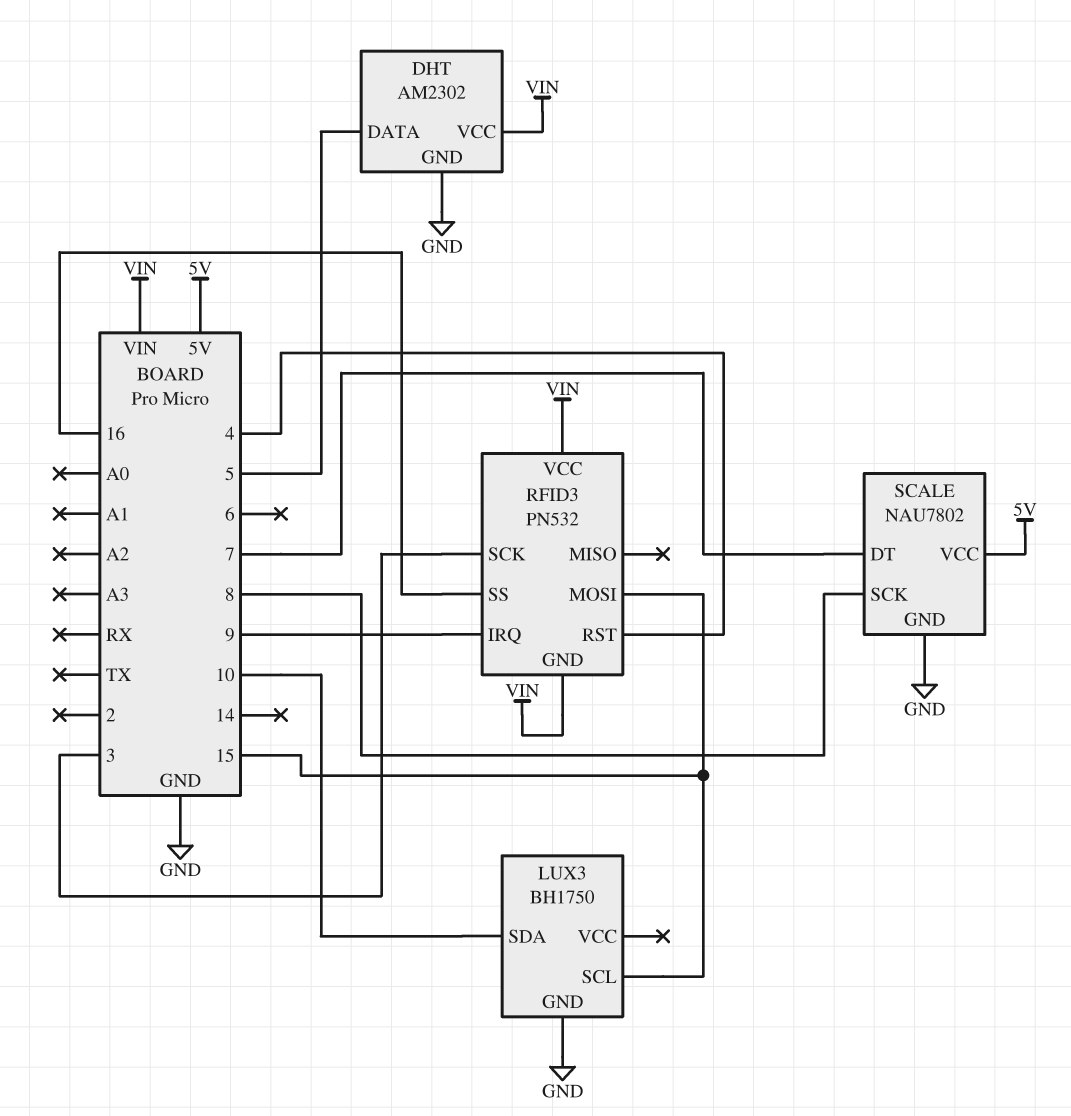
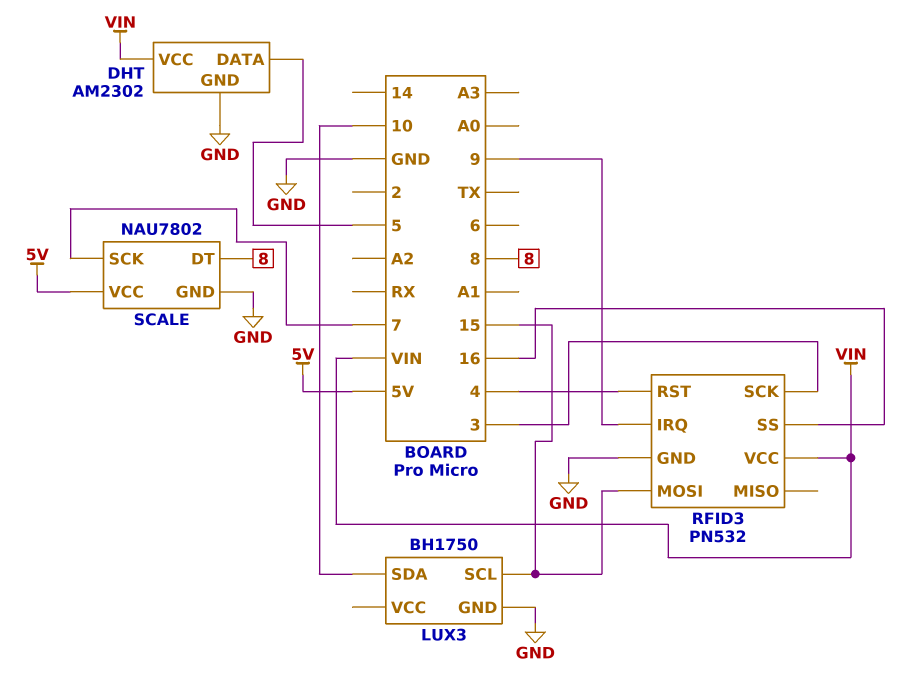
RFID3 pin GND: VIN -> GND
SCALE pin DT: 7 -> 8
SCALE pin SCK: 8 -> 7

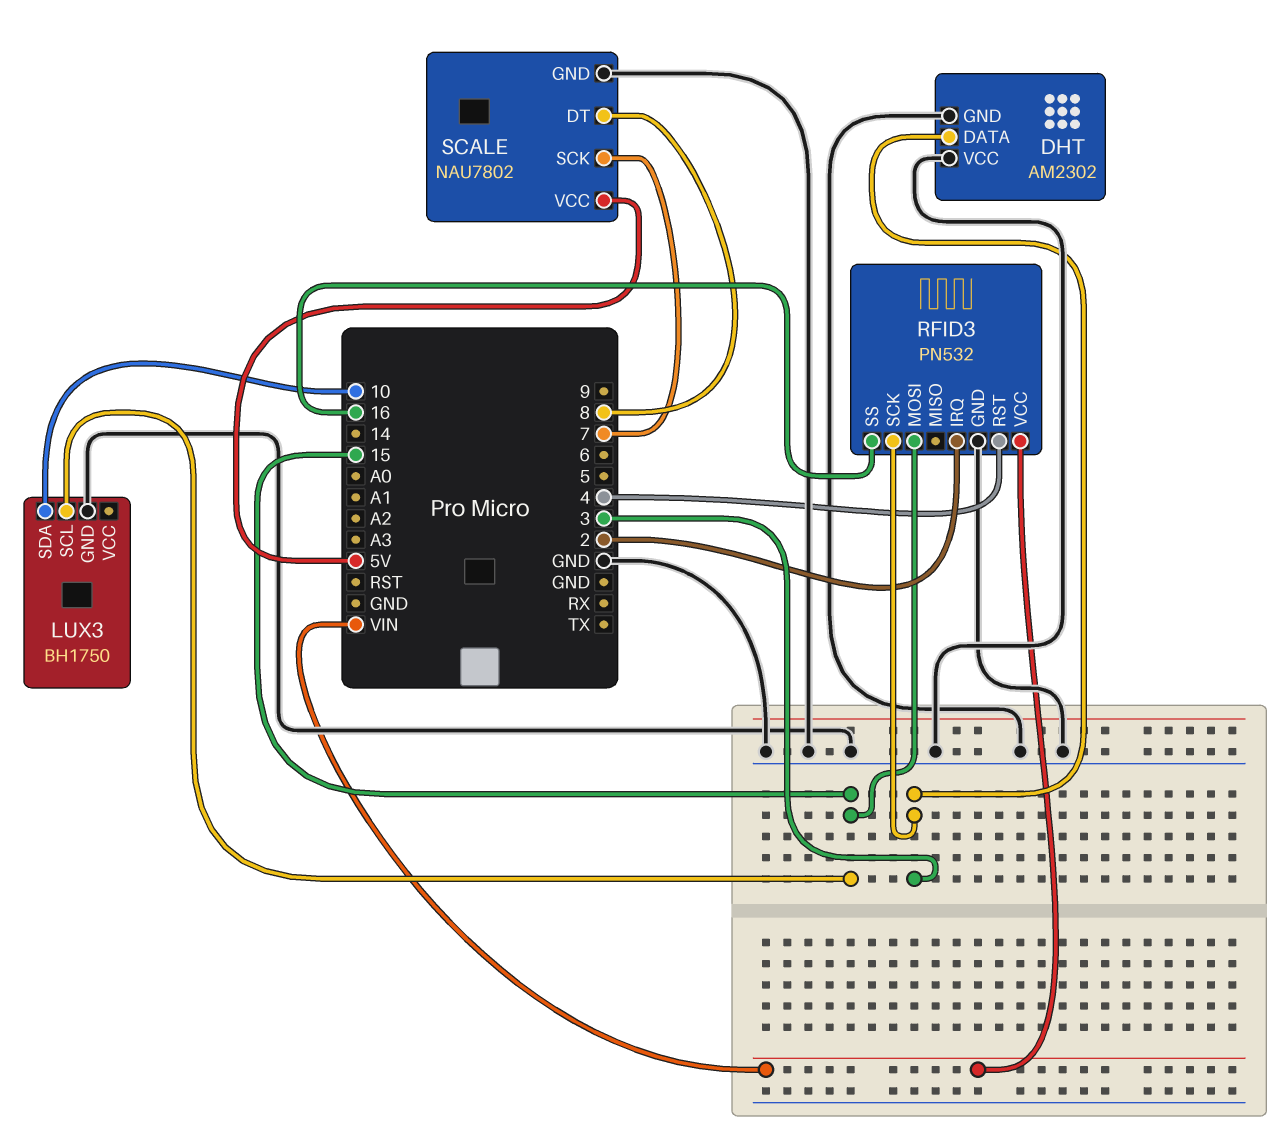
DHT pin DATA: 5 -> 3
DHT pin VCC: VIN -> GND
RFID3 pin IRQ: 9 -> 2

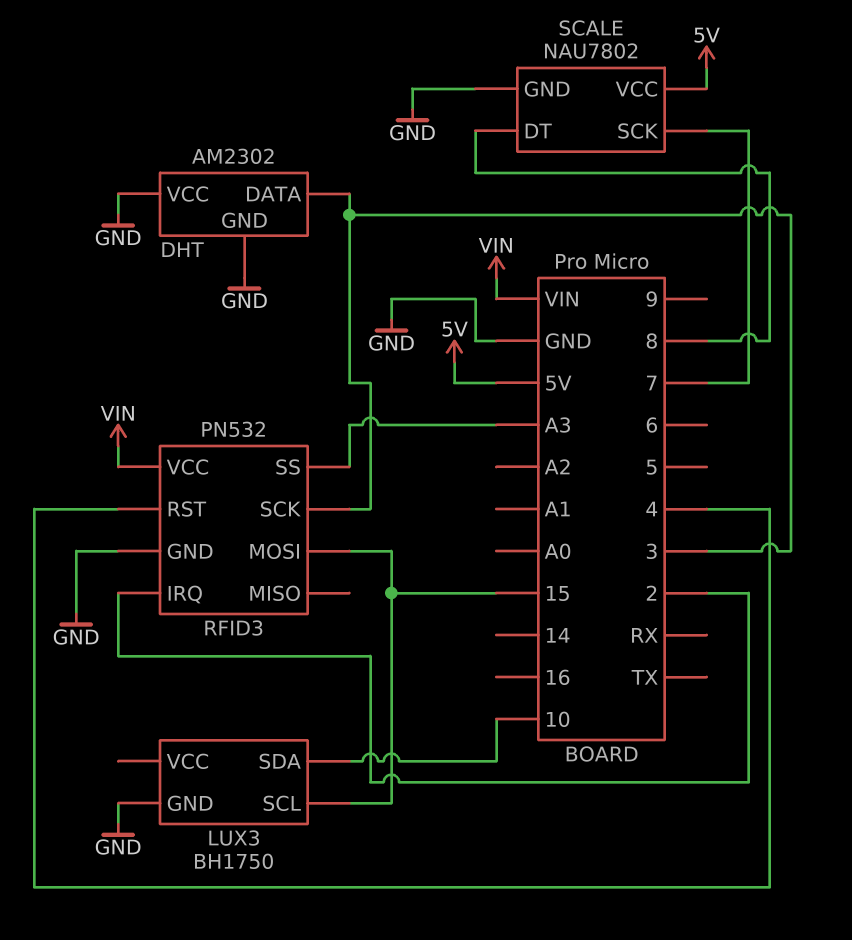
RFID3 pin SS: 16 -> A3

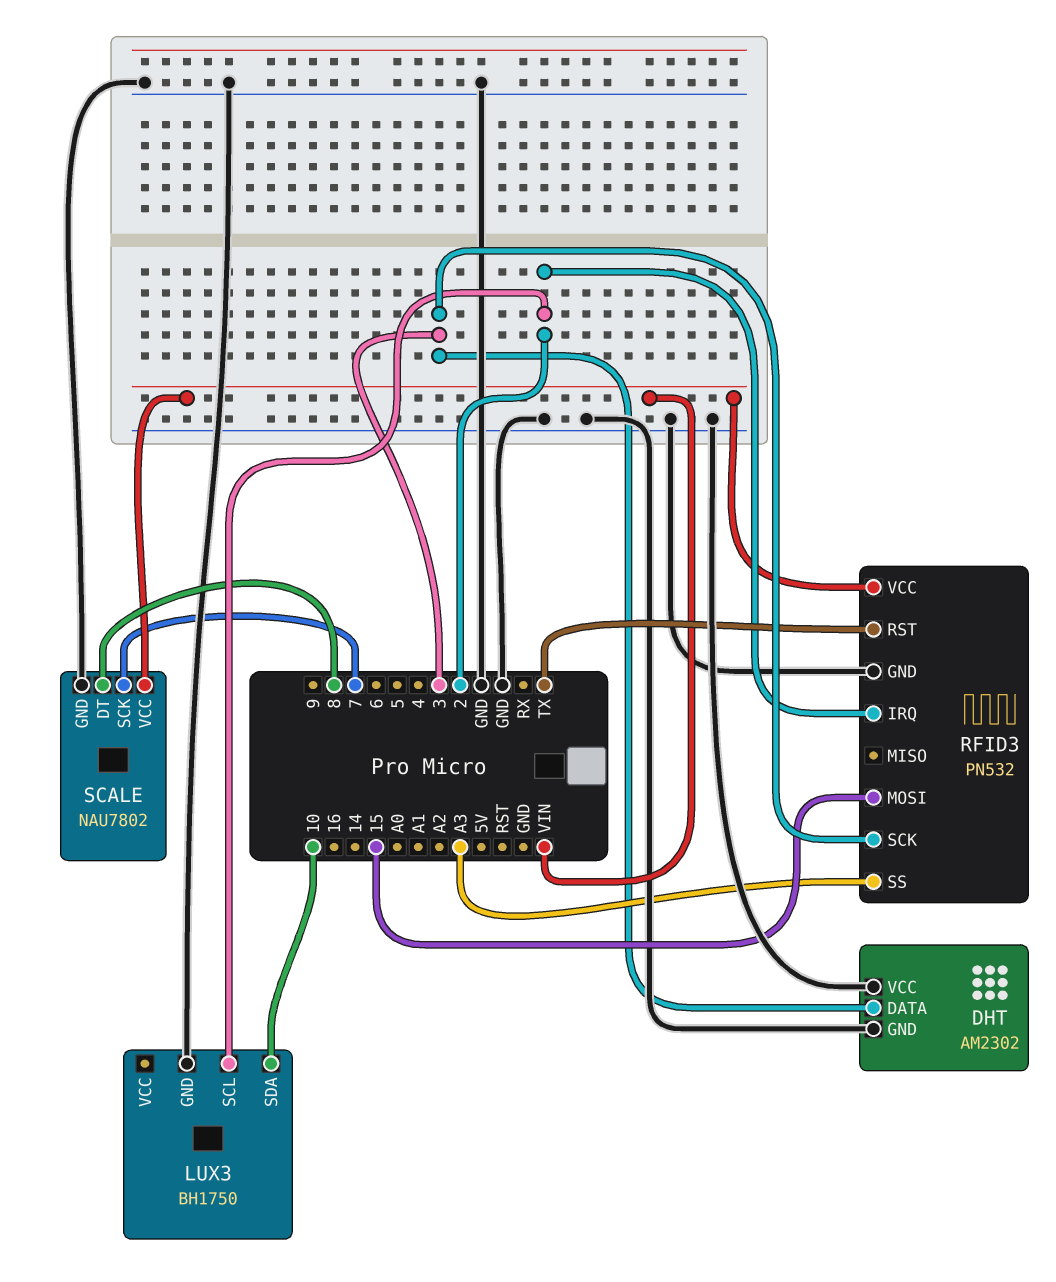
LUX3 pin SCL: 15 -> 2
RFID3 pin RST: 4 -> TX
SCALE pin VCC: 5V -> VIN

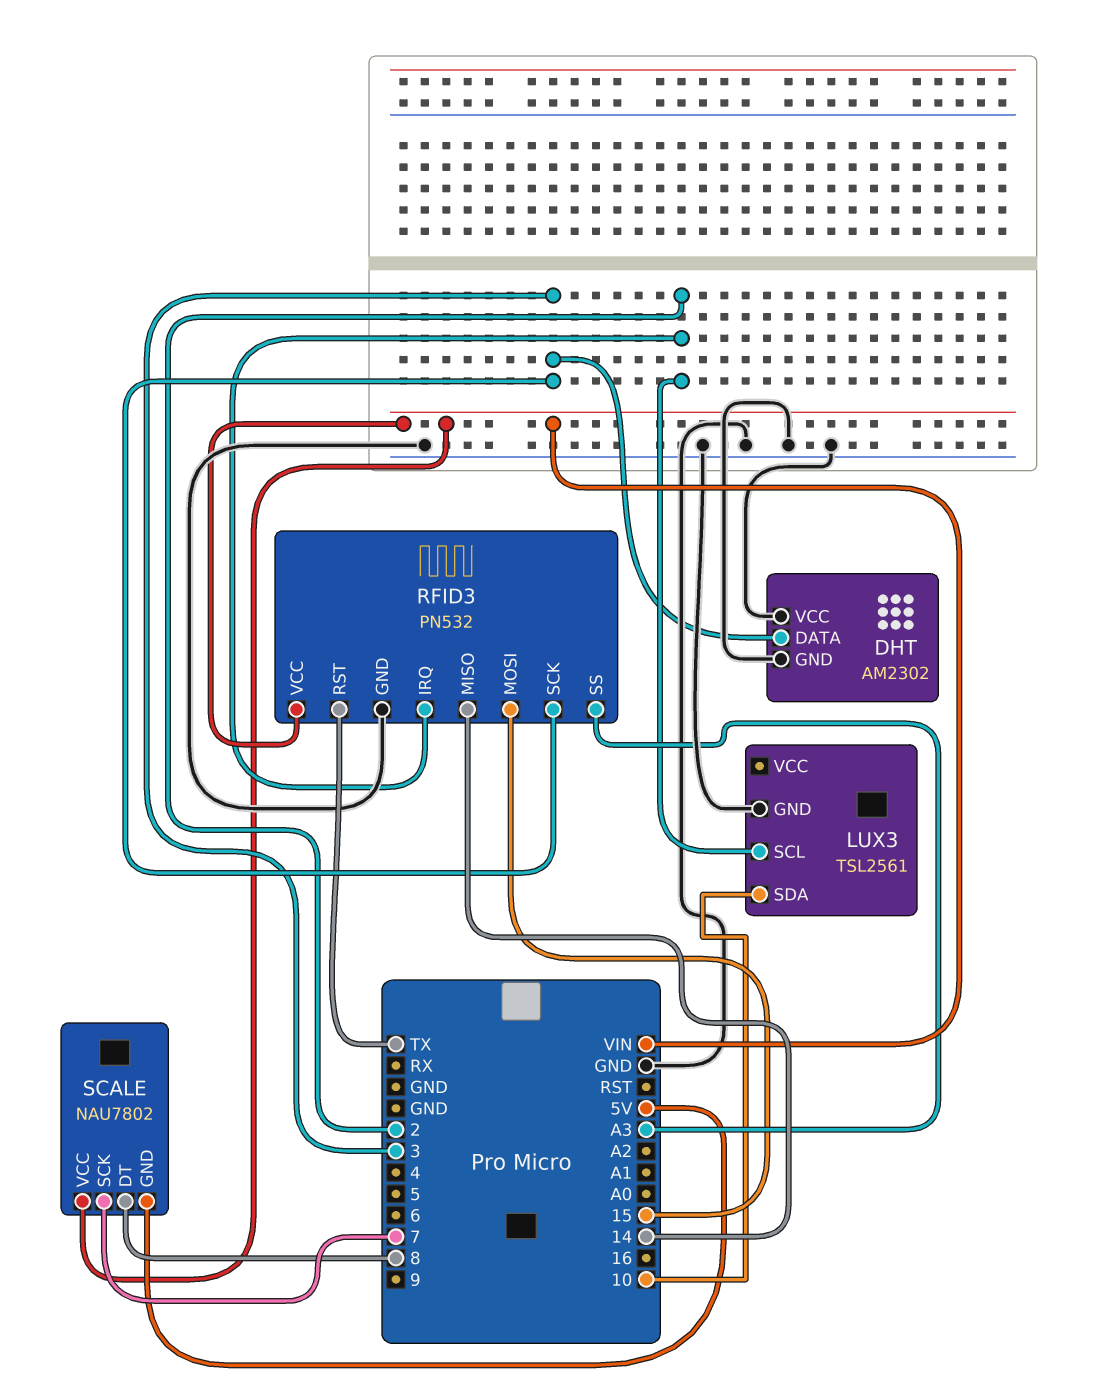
LUX3: BH1750 -> TSL2561
RFID3 pin MISO: none -> 14
SCALE pin GND: GND -> 5V

